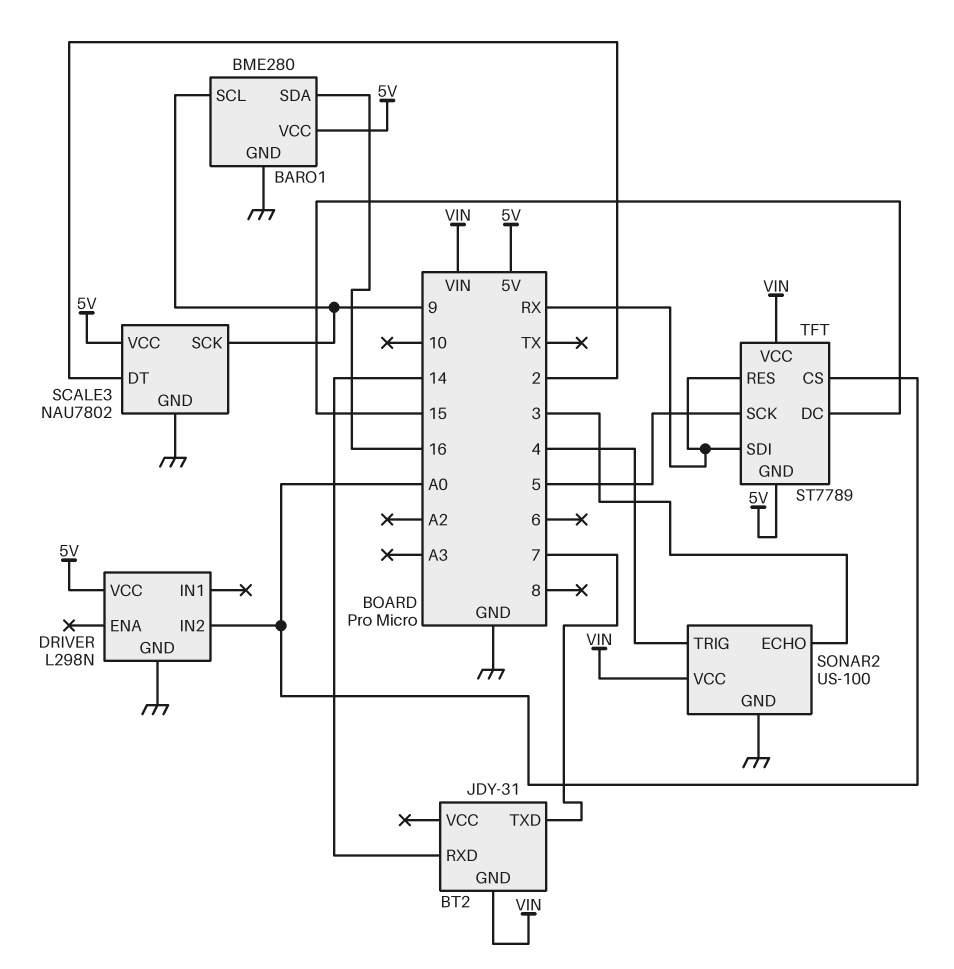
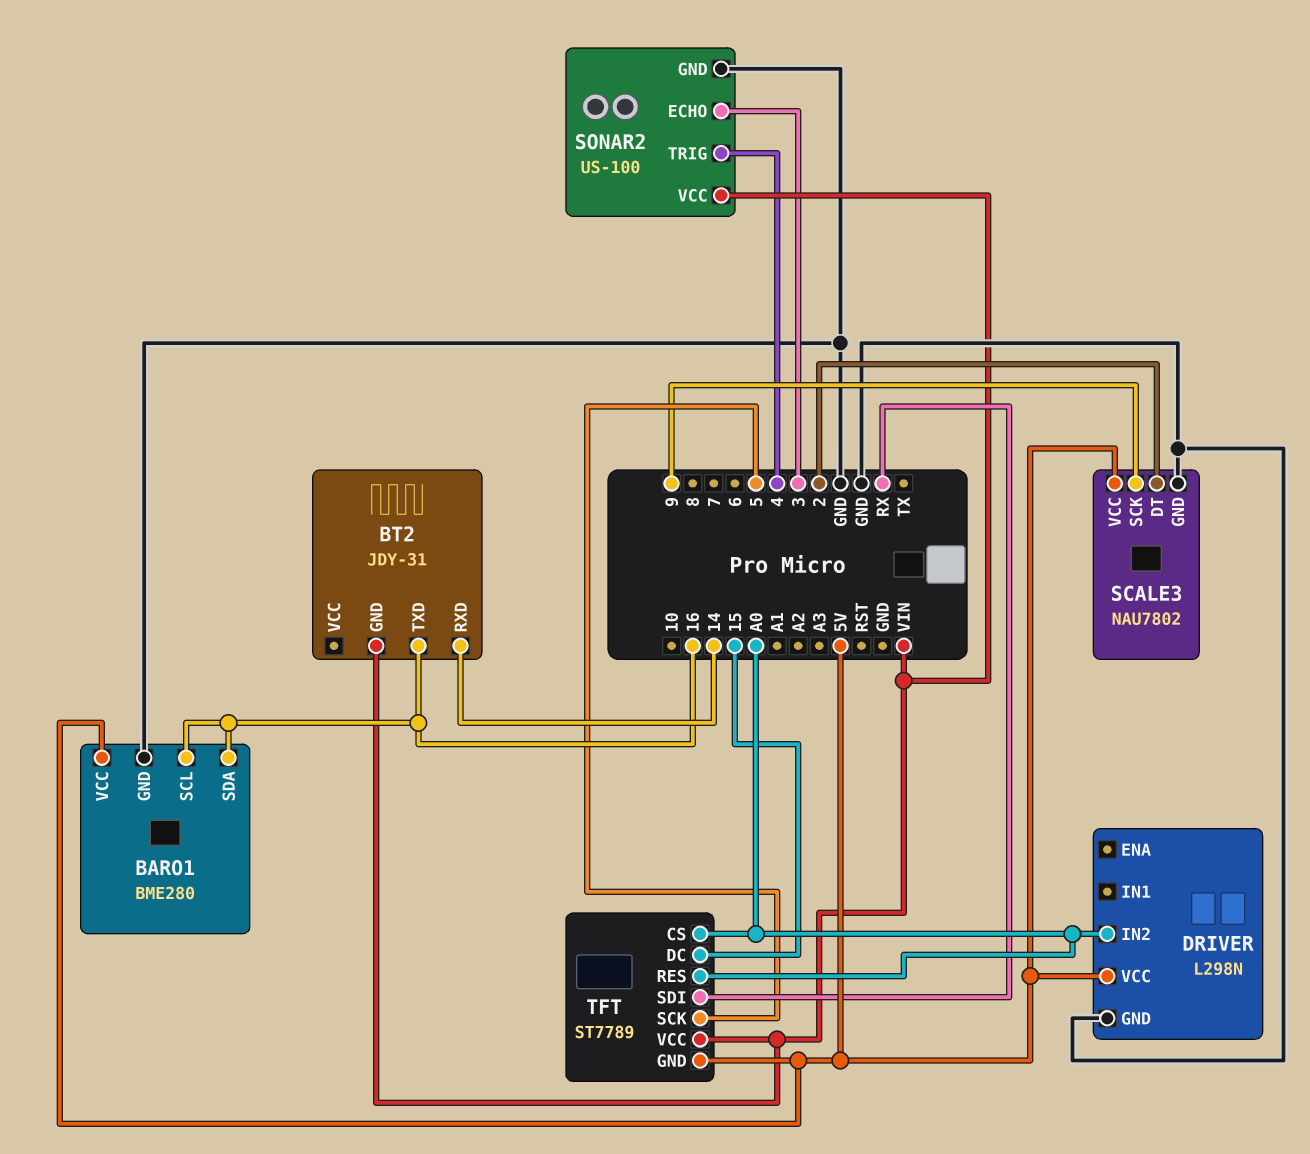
BARO1 pin SCL: 9 -> 16
BT2 pin TXD: 7 -> 16
TFT pin RES: RX -> A0

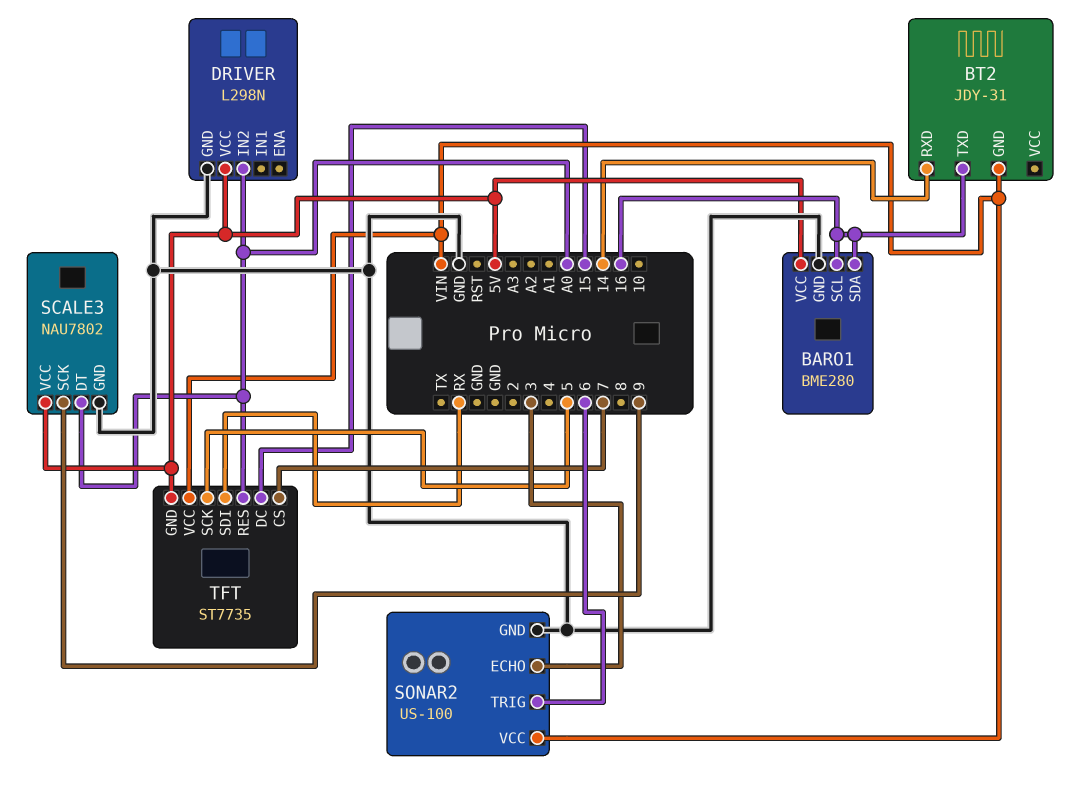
SCALE3 pin DT: 2 -> A0
SONAR2 pin TRIG: 4 -> 6
TFT: ST7789 -> ST7735
TFT pin CS: A0 -> 7

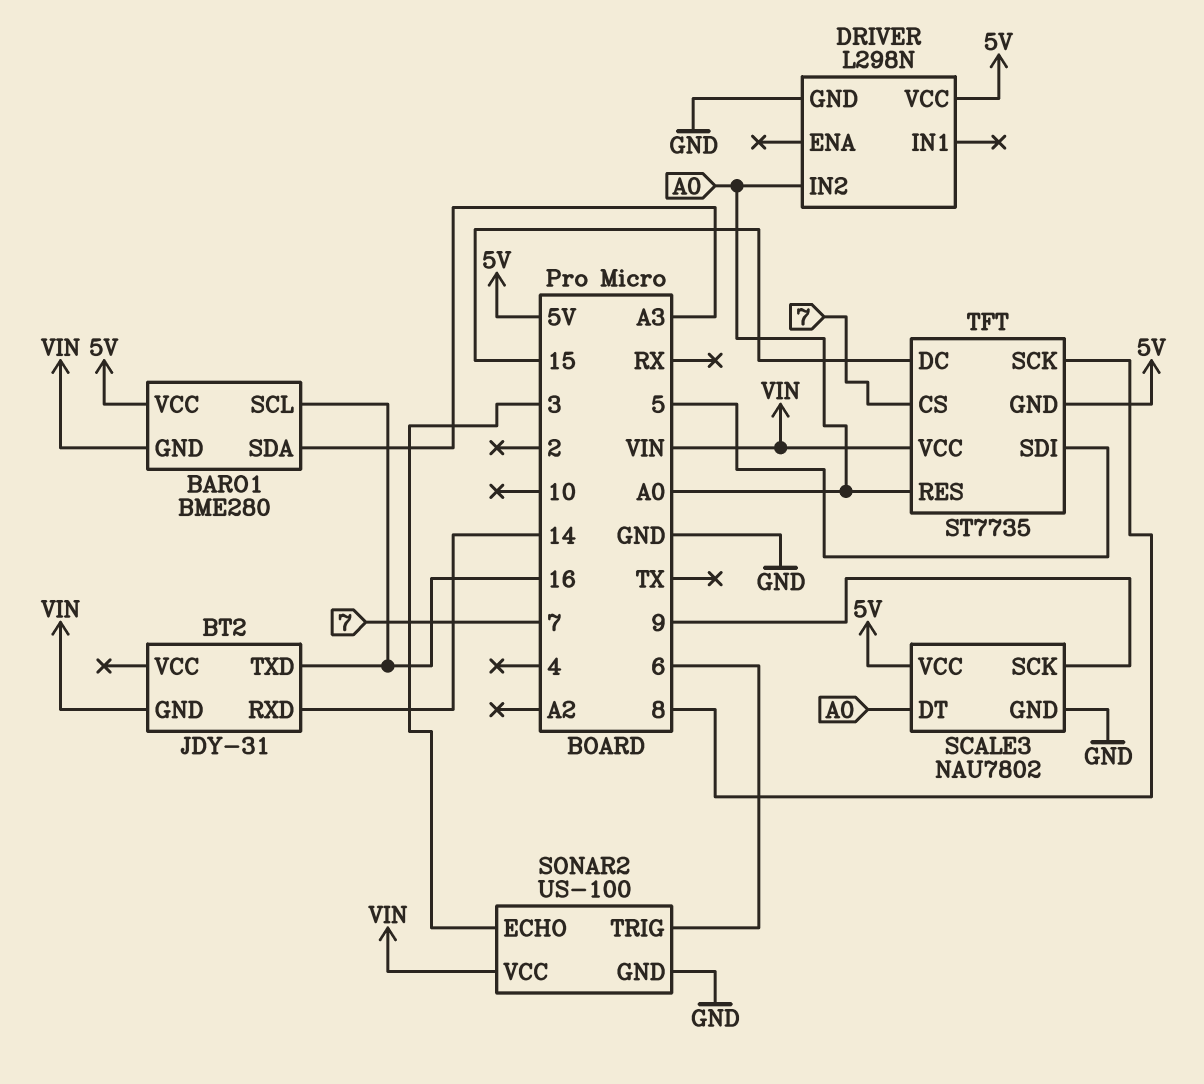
BARO1 pin GND: GND -> VIN
BARO1 pin SDA: 16 -> A3
TFT pin SCK: 5 -> 8
TFT pin SDI: RX -> 5

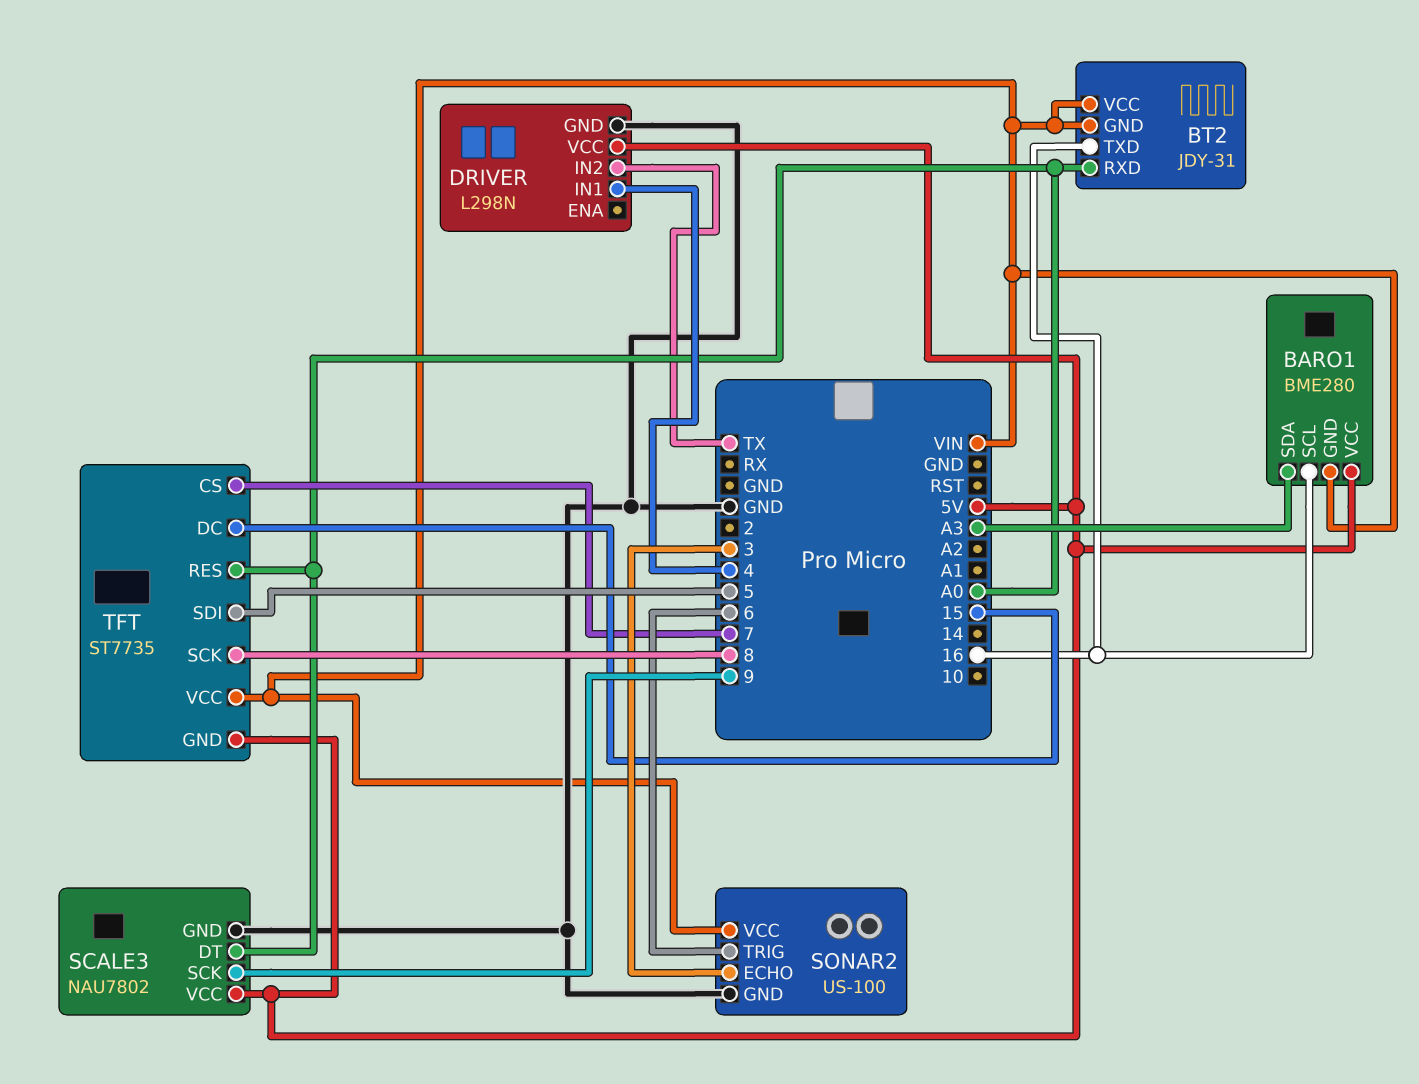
BT2 pin RXD: 14 -> A0
BT2 pin VCC: none -> VIN
DRIVER pin IN1: none -> 4
DRIVER pin IN2: A0 -> TX

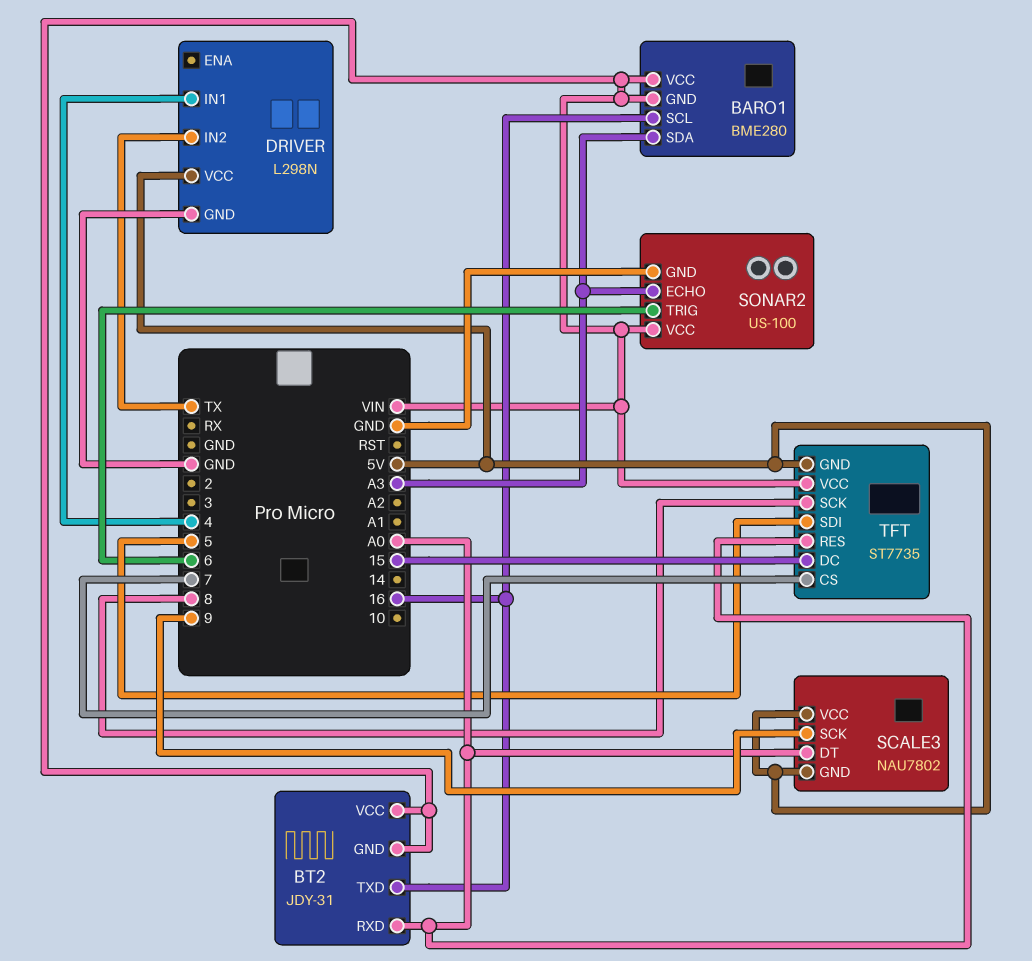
BARO1 pin VCC: 5V -> VIN
SCALE3 pin GND: GND -> 5V
SONAR2 pin ECHO: 3 -> A3

